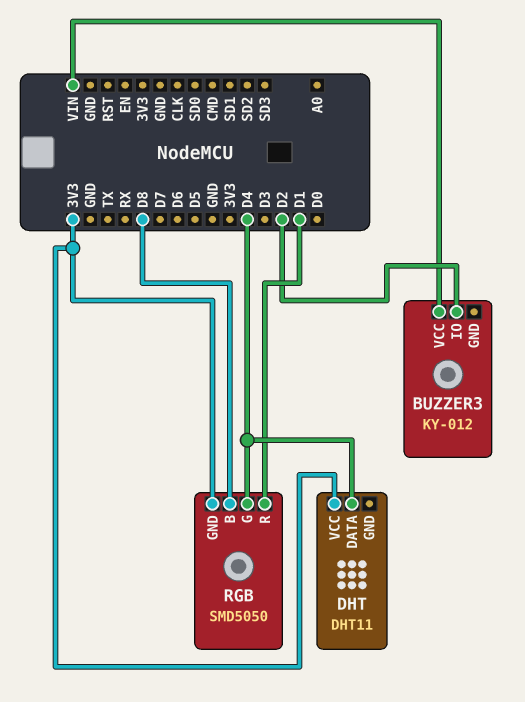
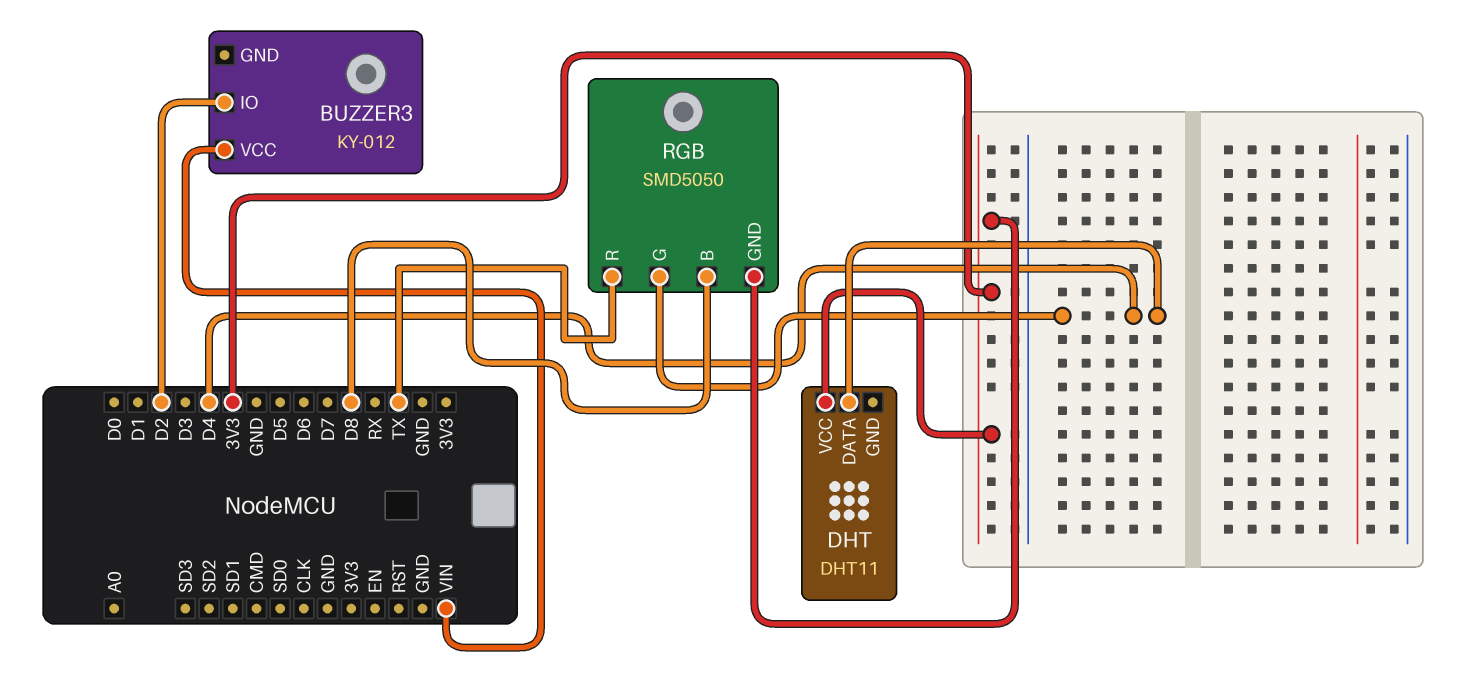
RGB pin R: D1 -> TX

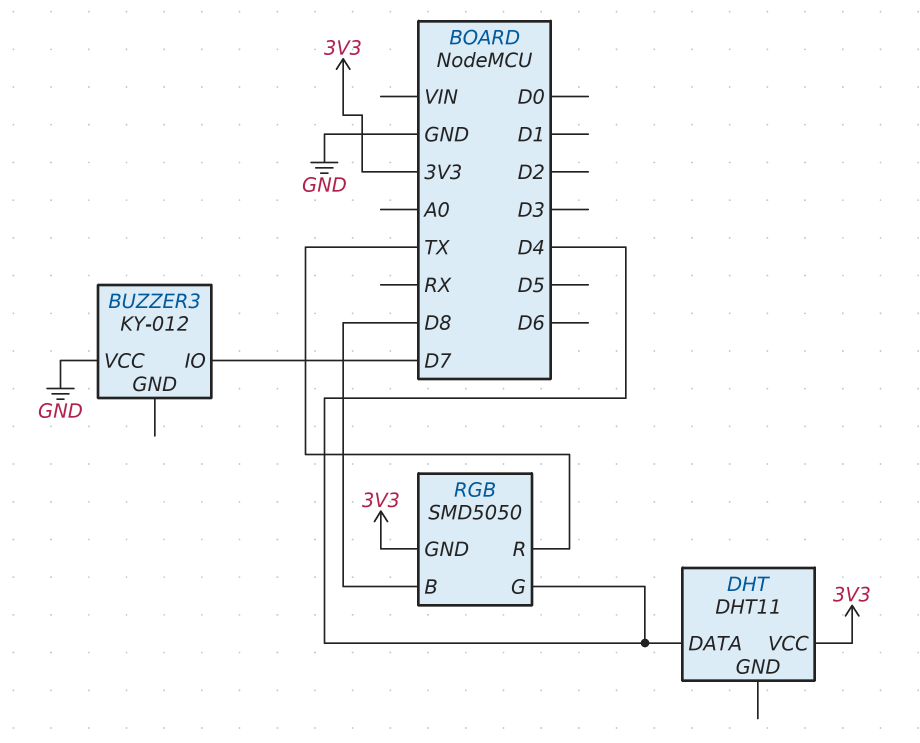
BUZZER3 pin IO: D2 -> D7
BUZZER3 pin VCC: VIN -> GND

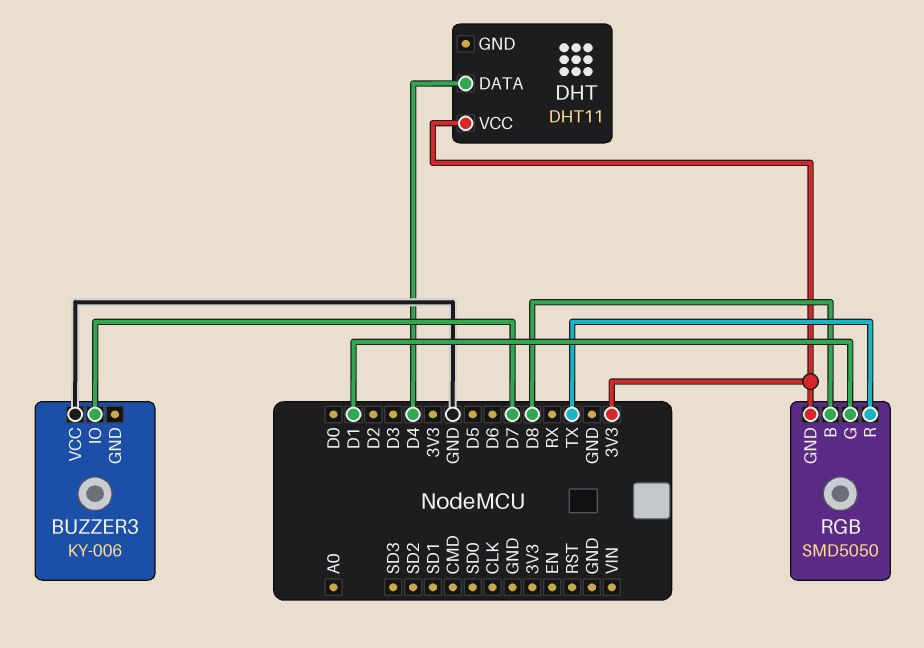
BUZZER3: KY-012 -> KY-006
RGB pin G: D4 -> D1

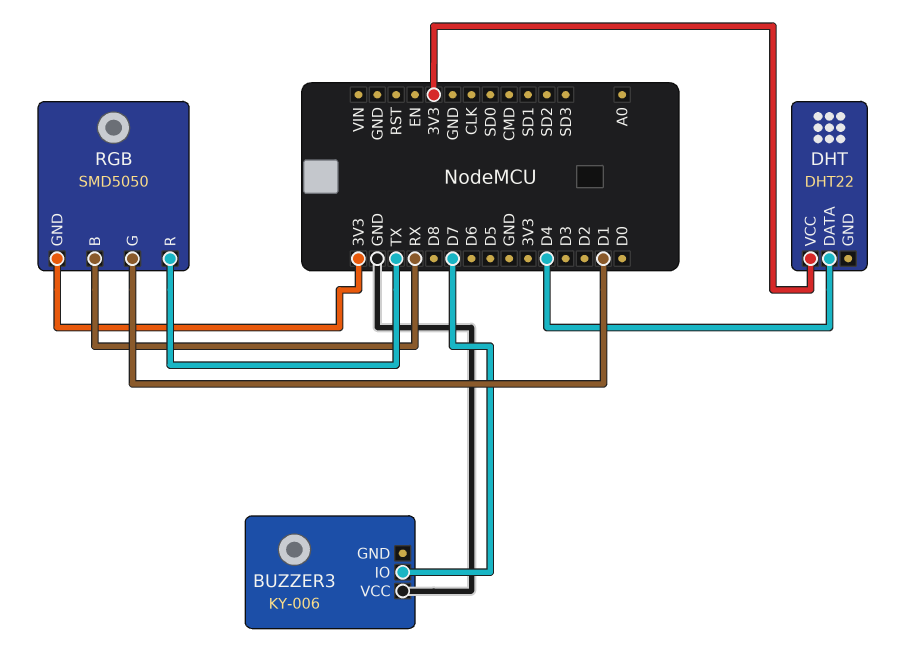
DHT: DHT11 -> DHT22
RGB pin B: D8 -> RX

